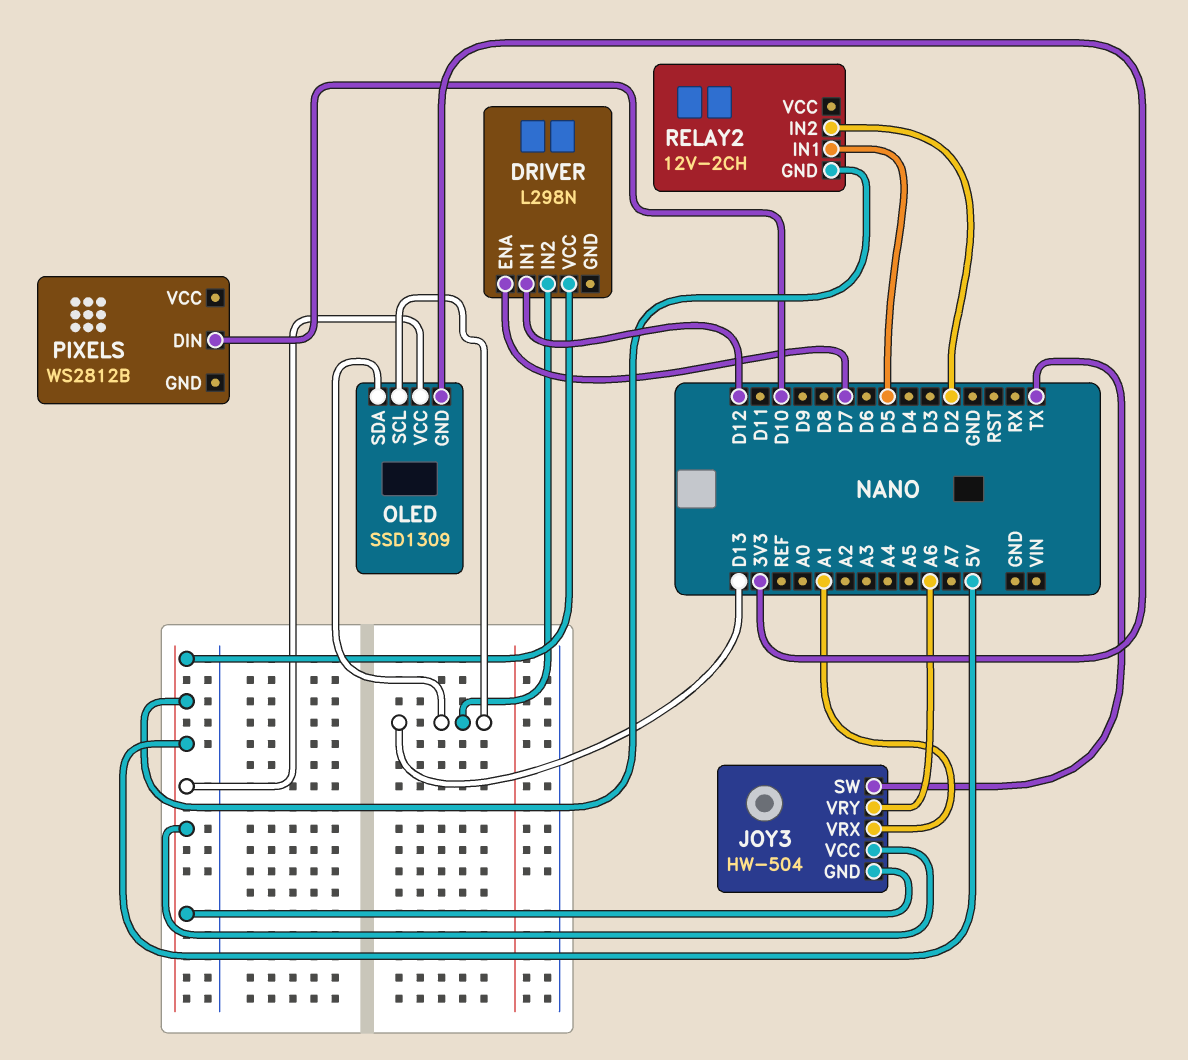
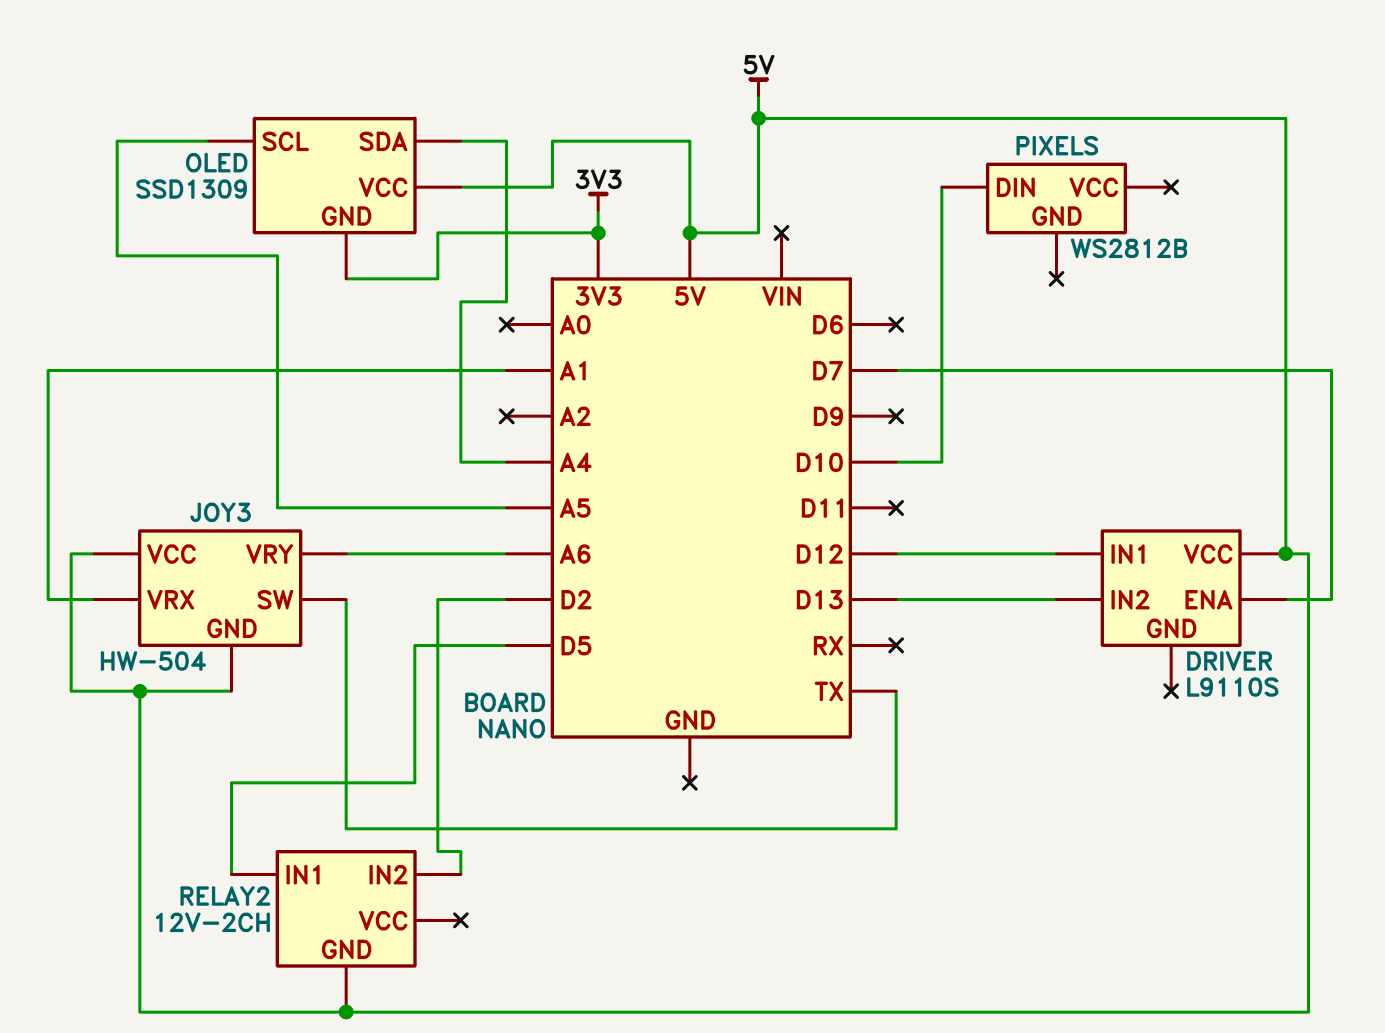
DRIVER: L298N -> L9110S
OLED pin SCL: D13 -> A5
OLED pin SDA: D13 -> A4

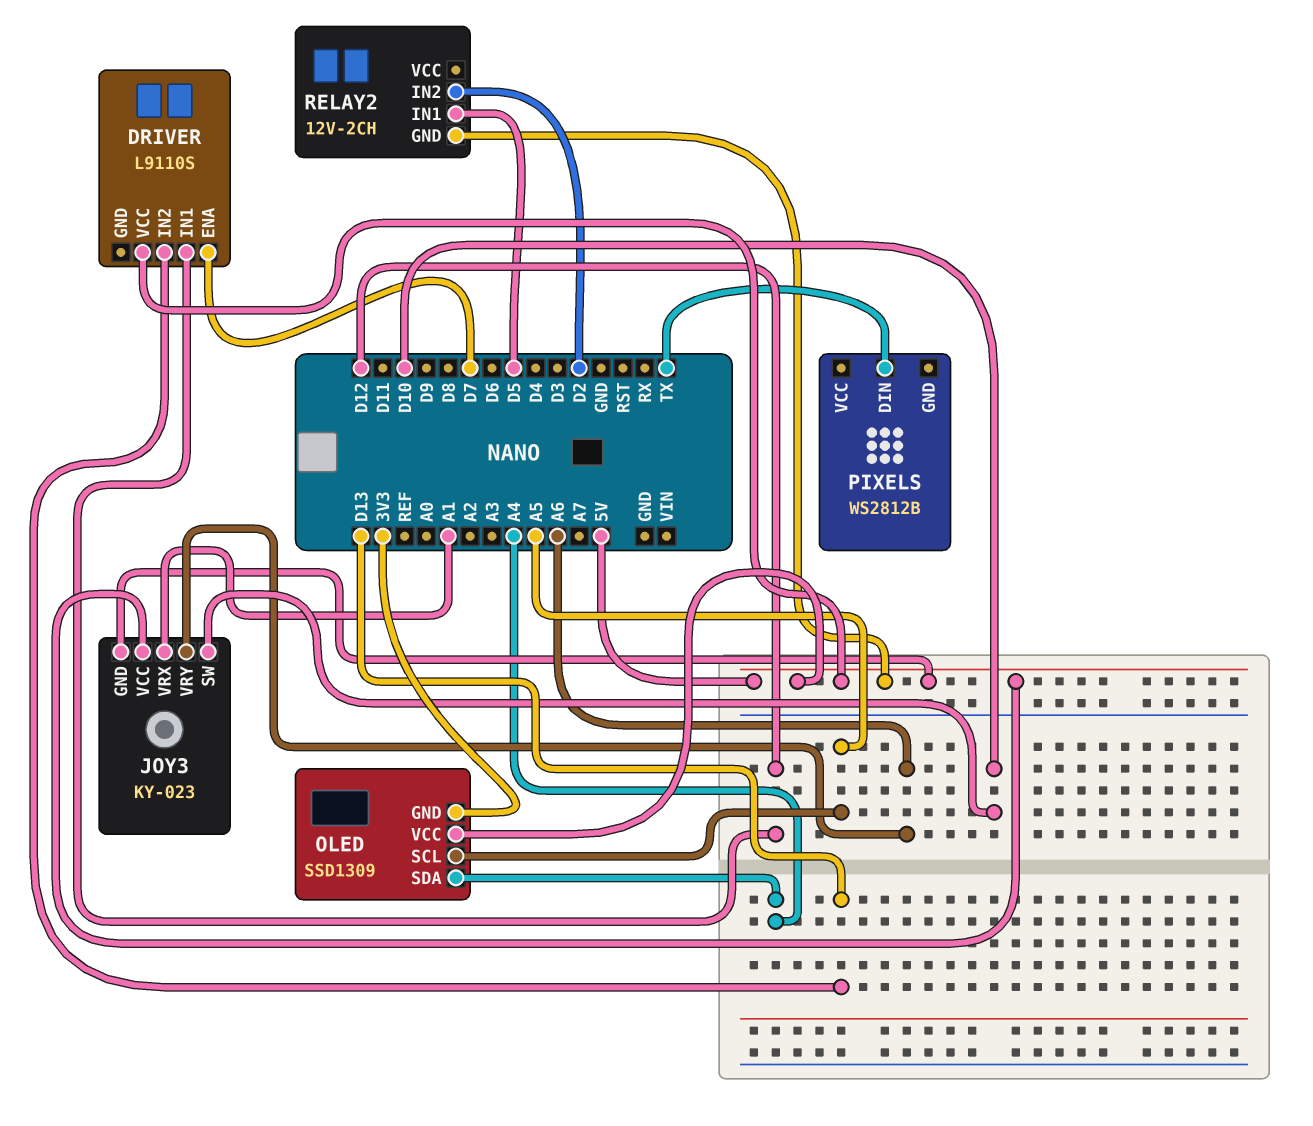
JOY3: HW-504 -> KY-023
JOY3 pin SW: TX -> D10
PIXELS pin DIN: D10 -> TX

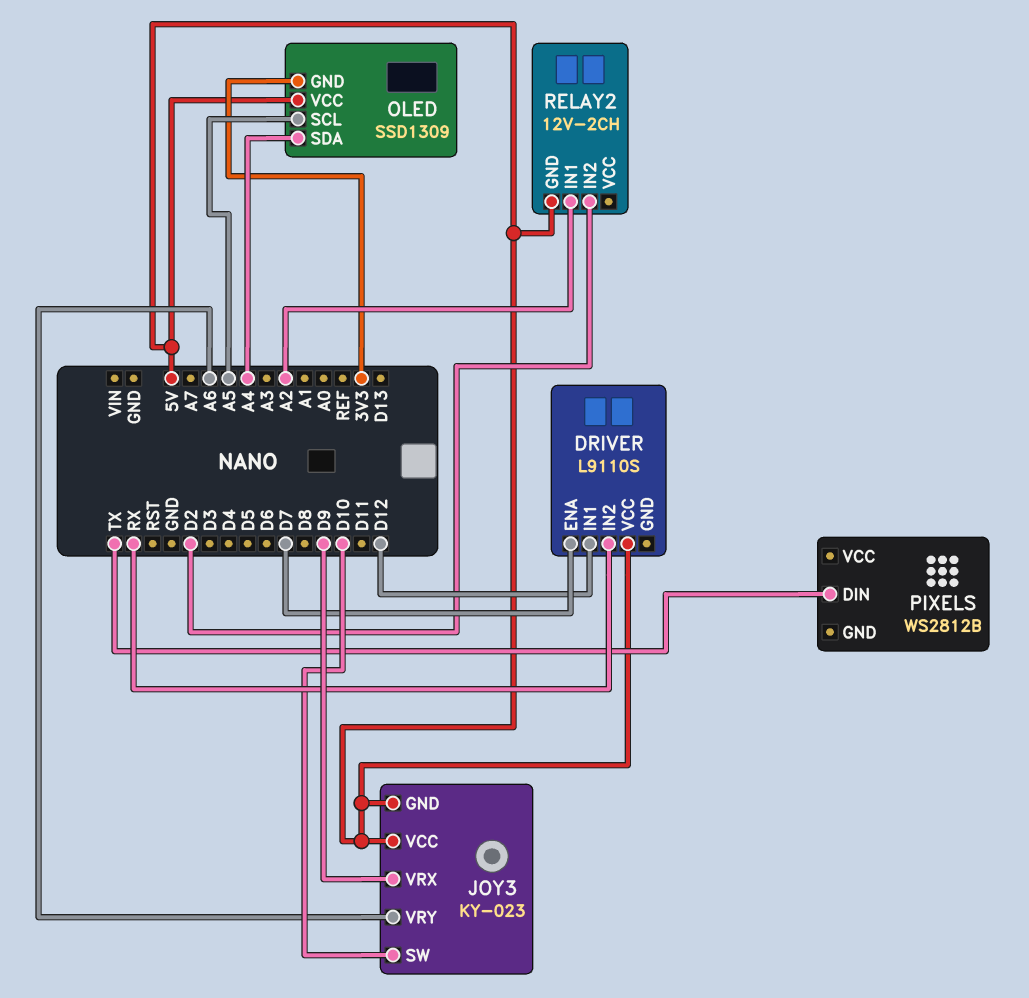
DRIVER pin IN2: D13 -> RX
JOY3 pin VRX: A1 -> D9
RELAY2 pin IN1: D5 -> A2

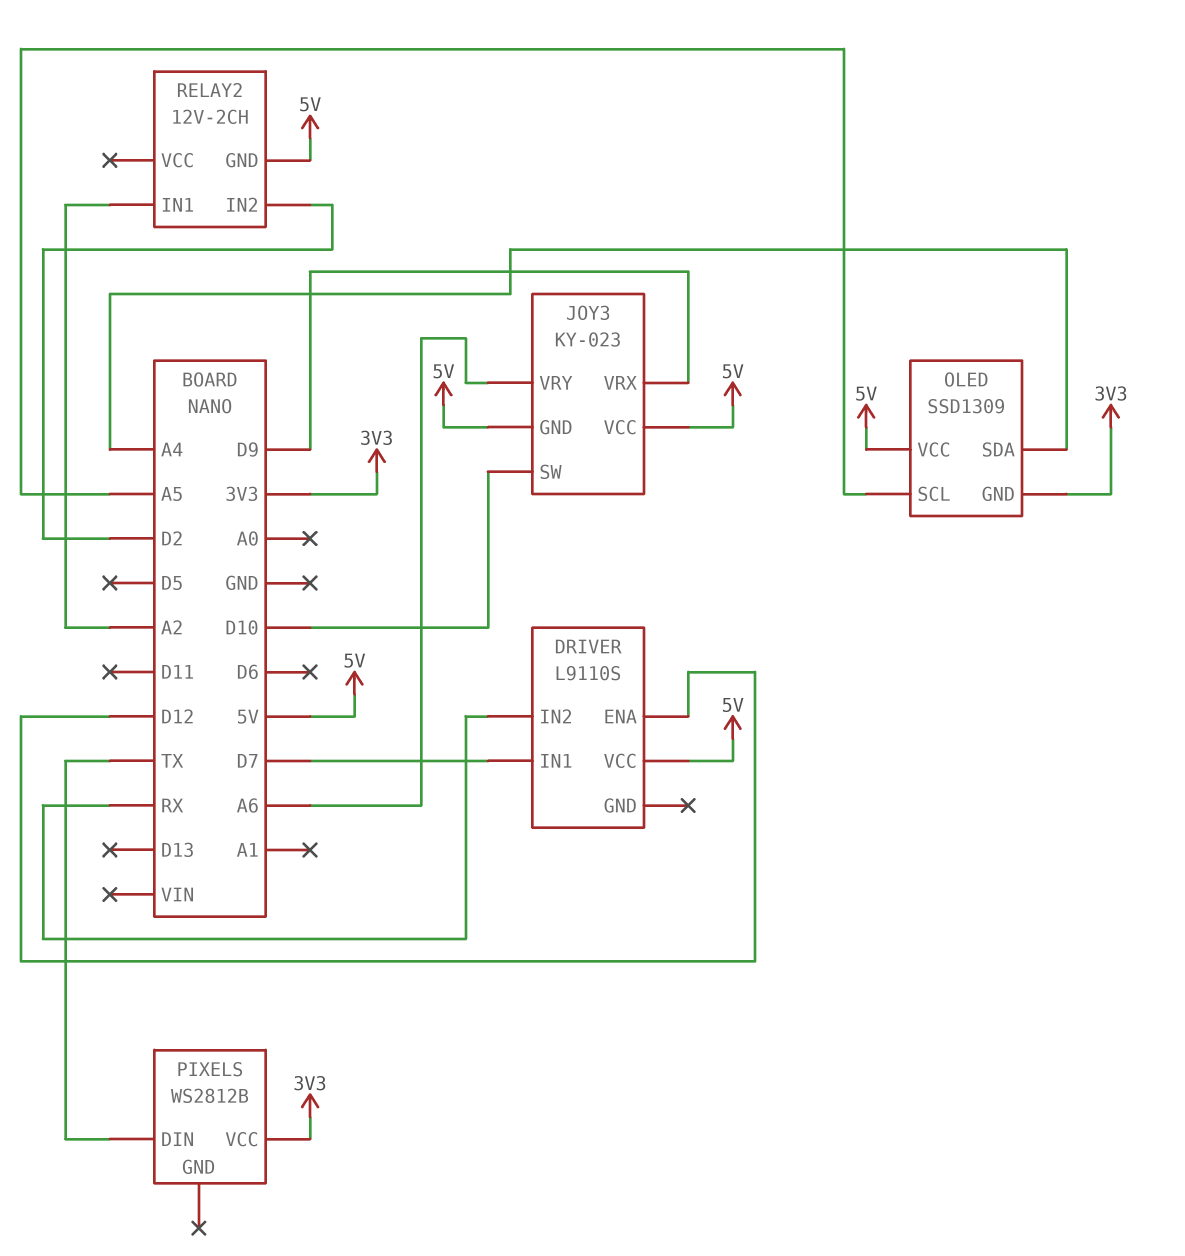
DRIVER pin ENA: D7 -> D12
DRIVER pin IN1: D12 -> D7
PIXELS pin VCC: none -> 3V3

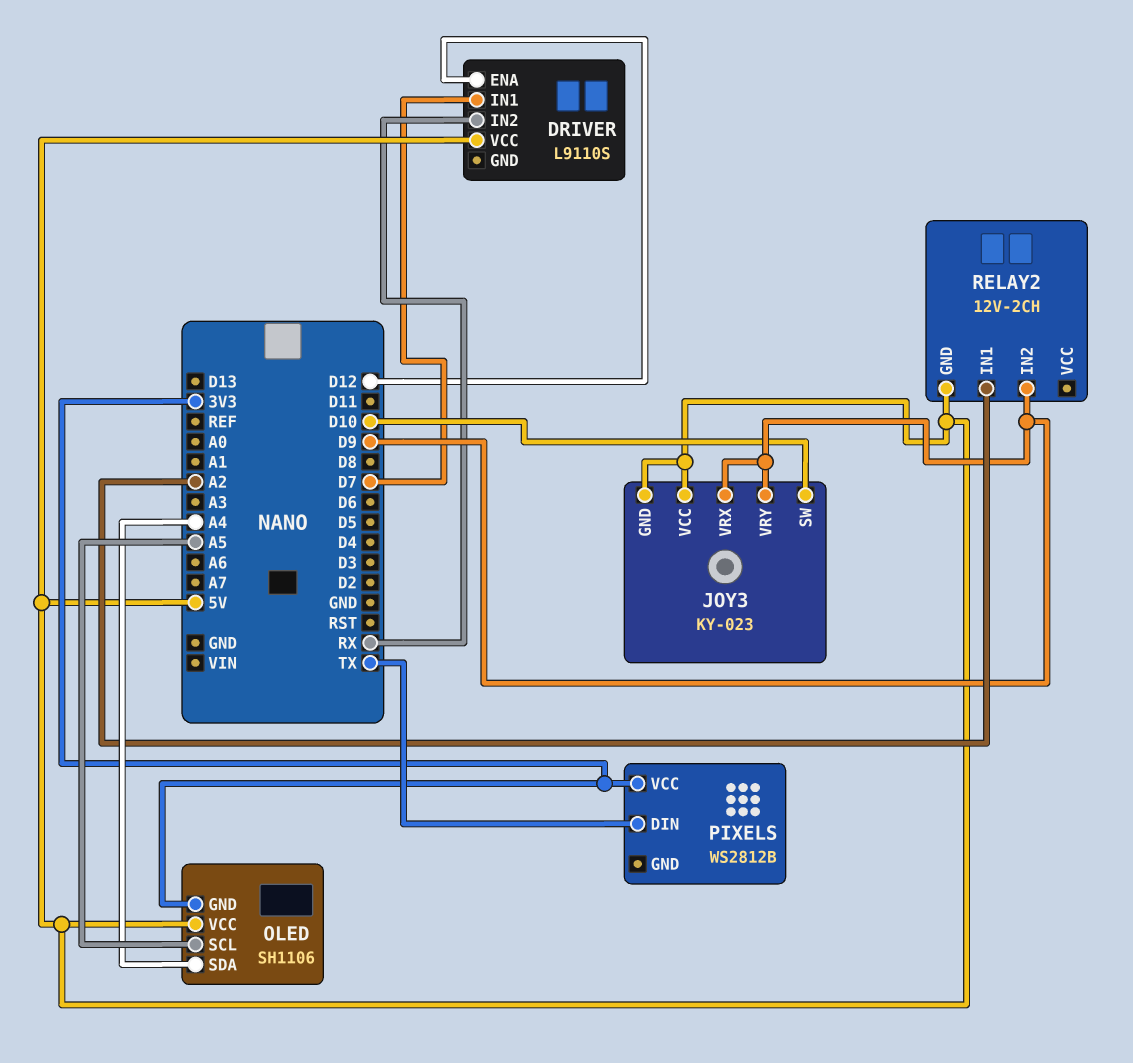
JOY3 pin VRY: A6 -> D9
OLED: SSD1309 -> SH1106
RELAY2 pin IN2: D2 -> D9

